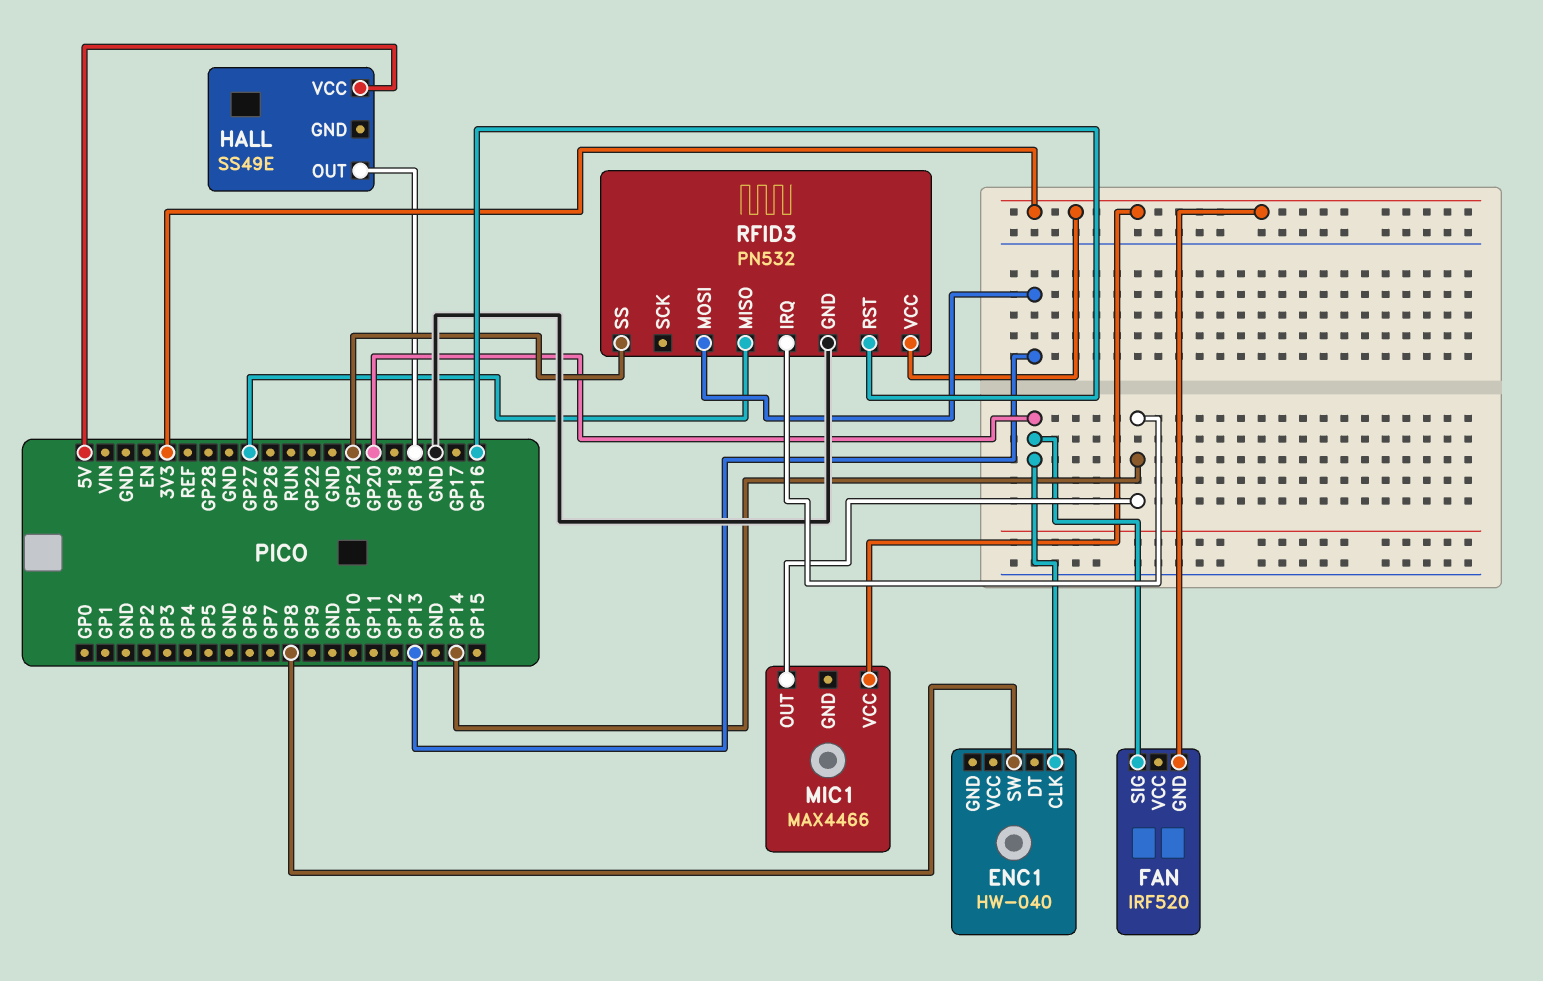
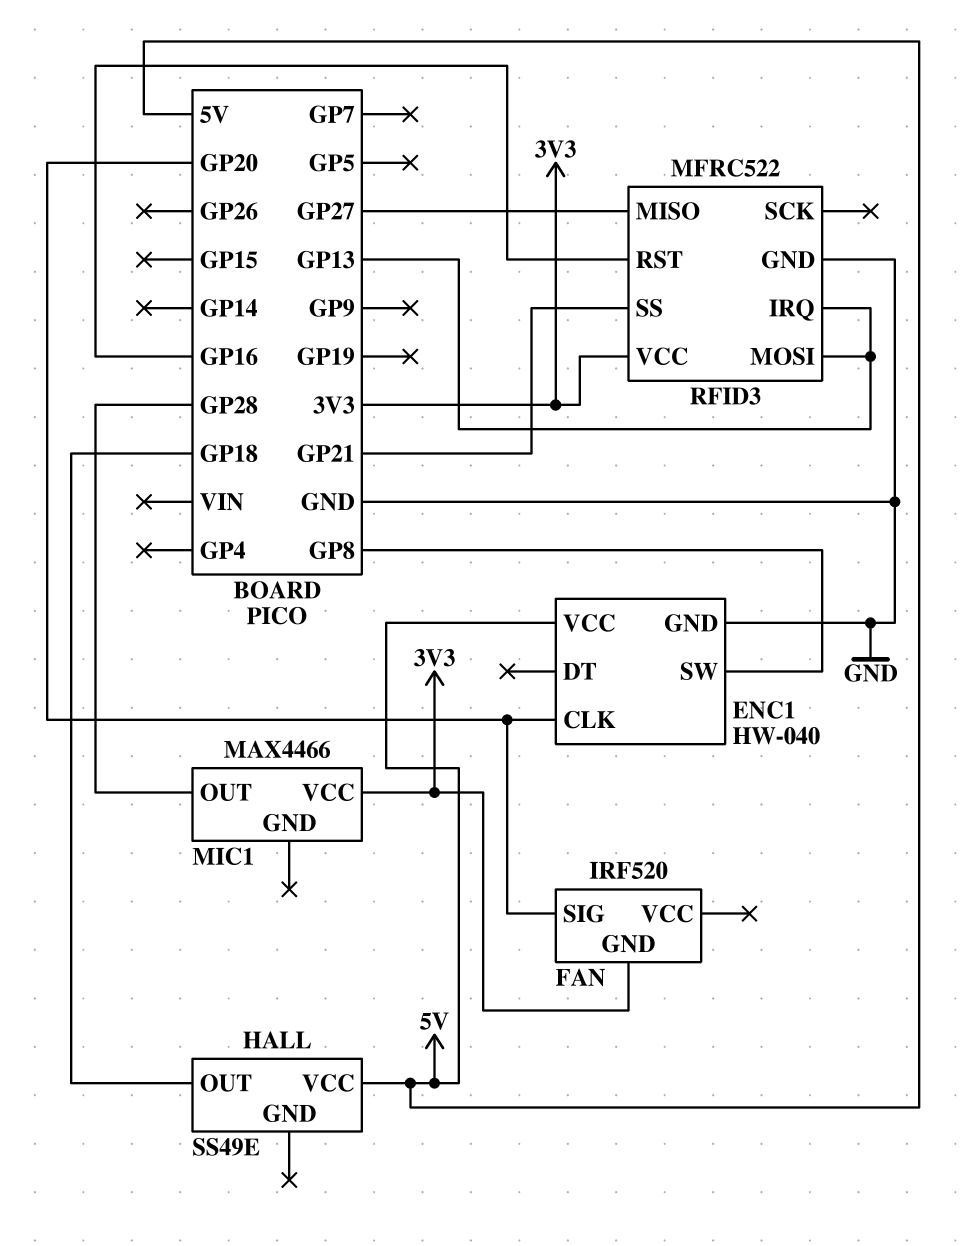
ENC1 pin GND: none -> GND
ENC1 pin VCC: none -> 5V
MIC1 pin OUT: GP14 -> GP28
RFID3: PN532 -> MFRC522
RFID3 pin IRQ: GP14 -> GP13

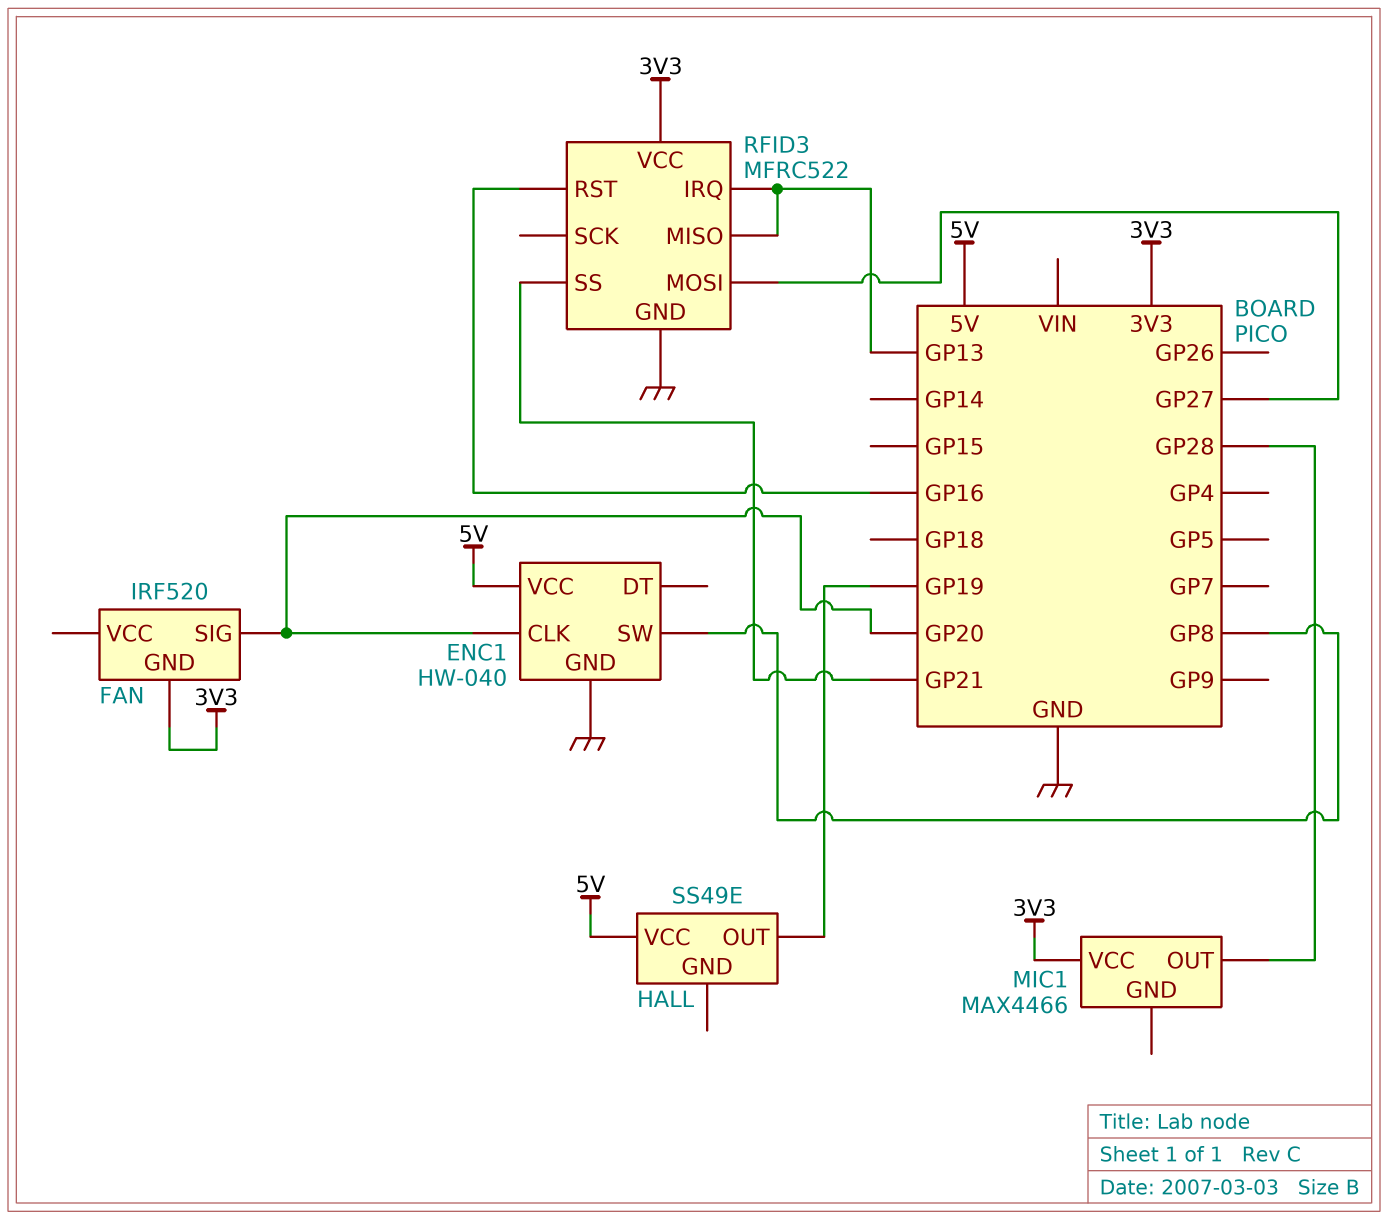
HALL pin OUT: GP18 -> GP19
RFID3 pin MISO: GP27 -> GP13
RFID3 pin MOSI: GP13 -> GP27

